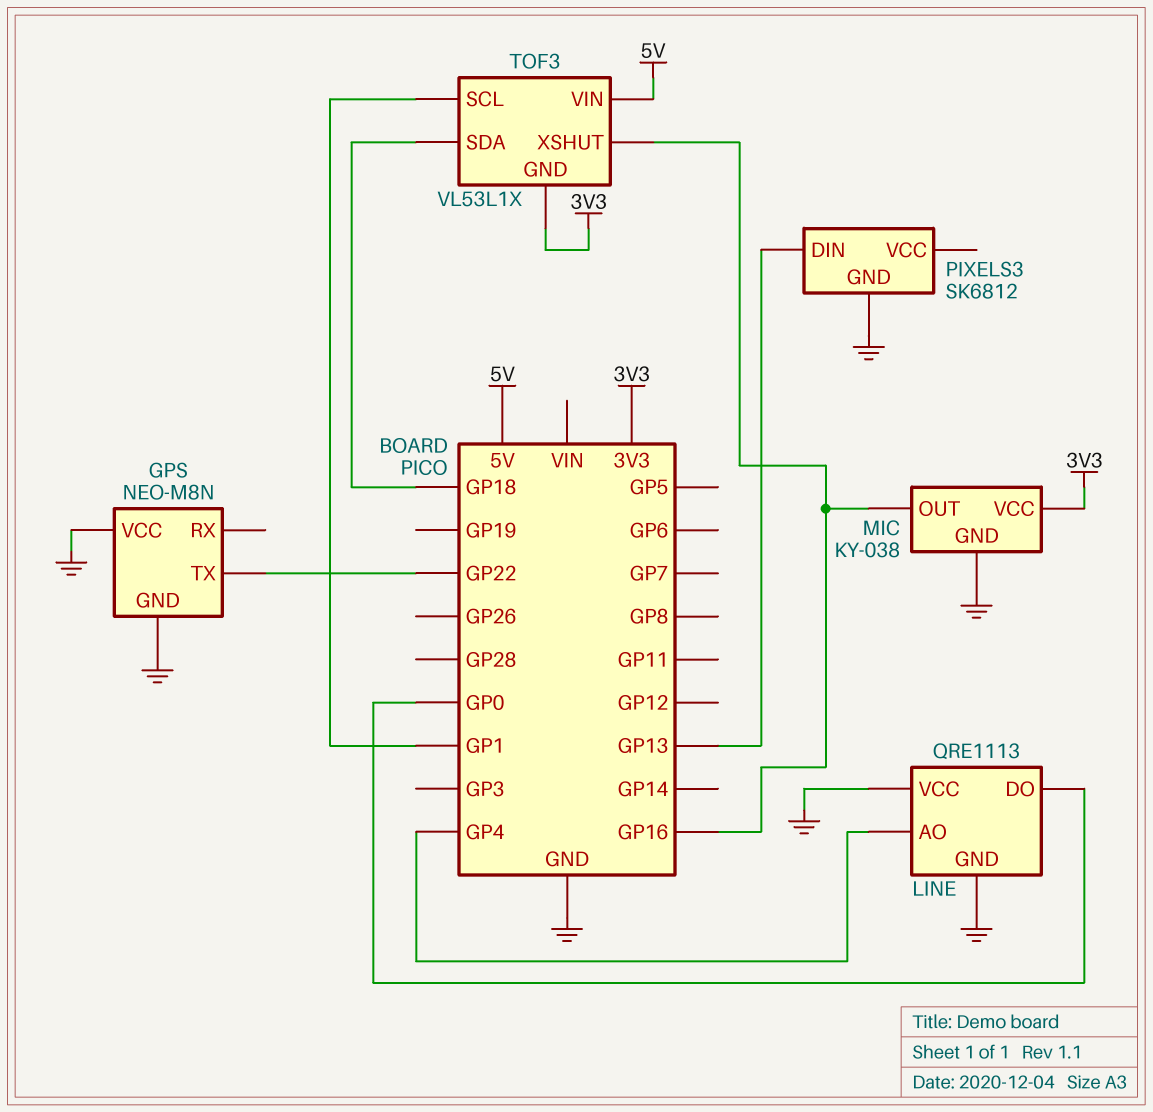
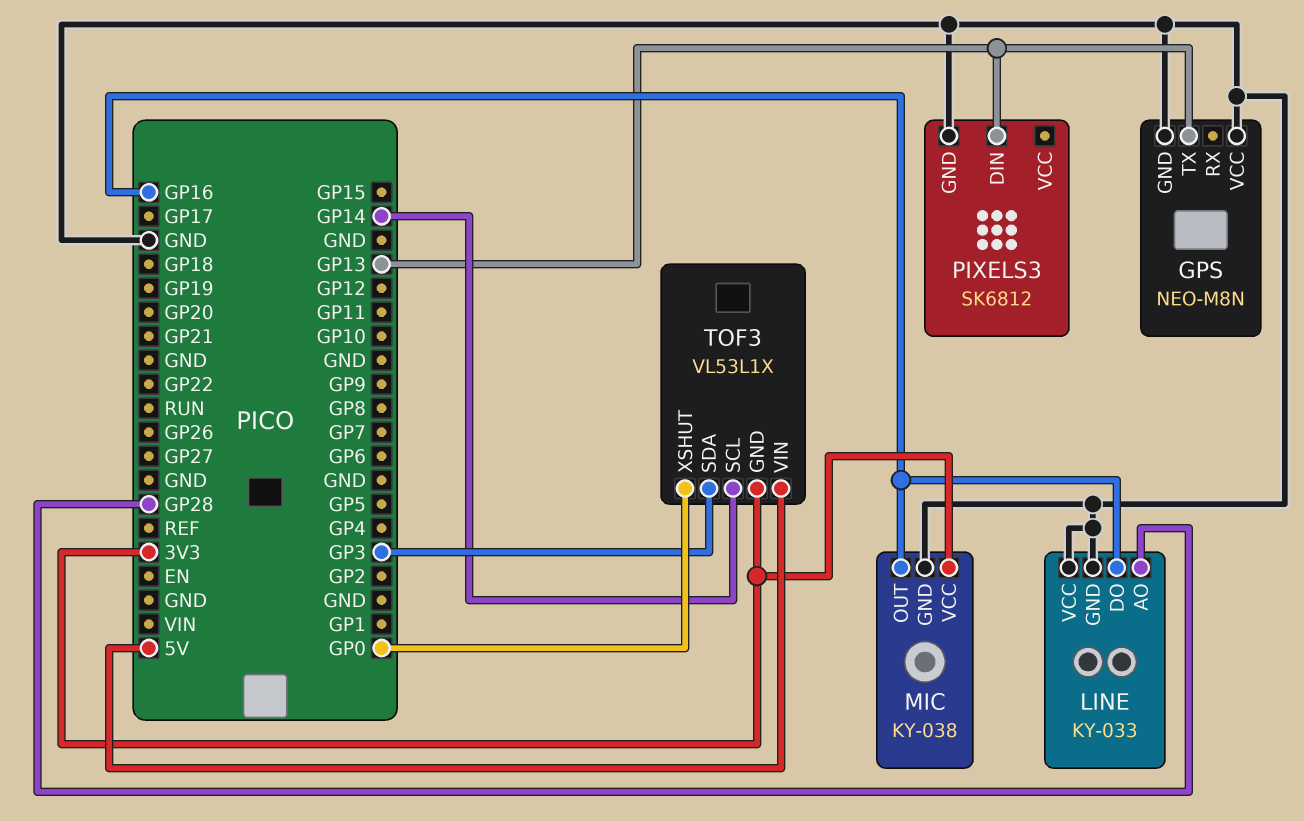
GPS pin TX: GP22 -> GP13
LINE: QRE1113 -> KY-033
LINE pin AO: GP4 -> GP28
LINE pin DO: GP0 -> GP16
TOF3 pin SCL: GP1 -> GP14
TOF3 pin SDA: GP18 -> GP3
TOF3 pin XSHUT: GP16 -> GP0

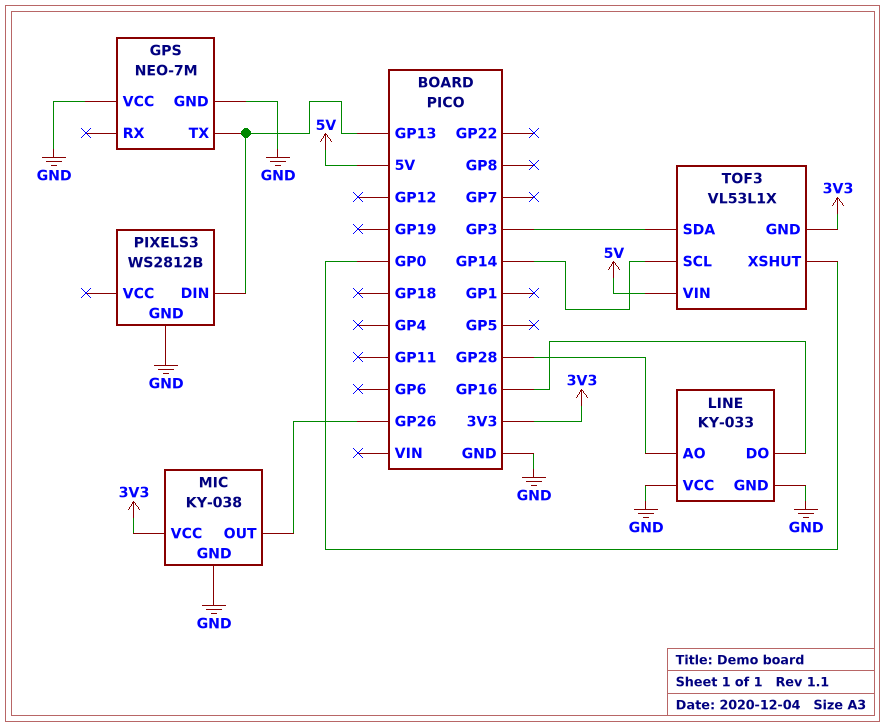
GPS: NEO-M8N -> NEO-7M
MIC pin OUT: GP16 -> GP26
PIXELS3: SK6812 -> WS2812B

